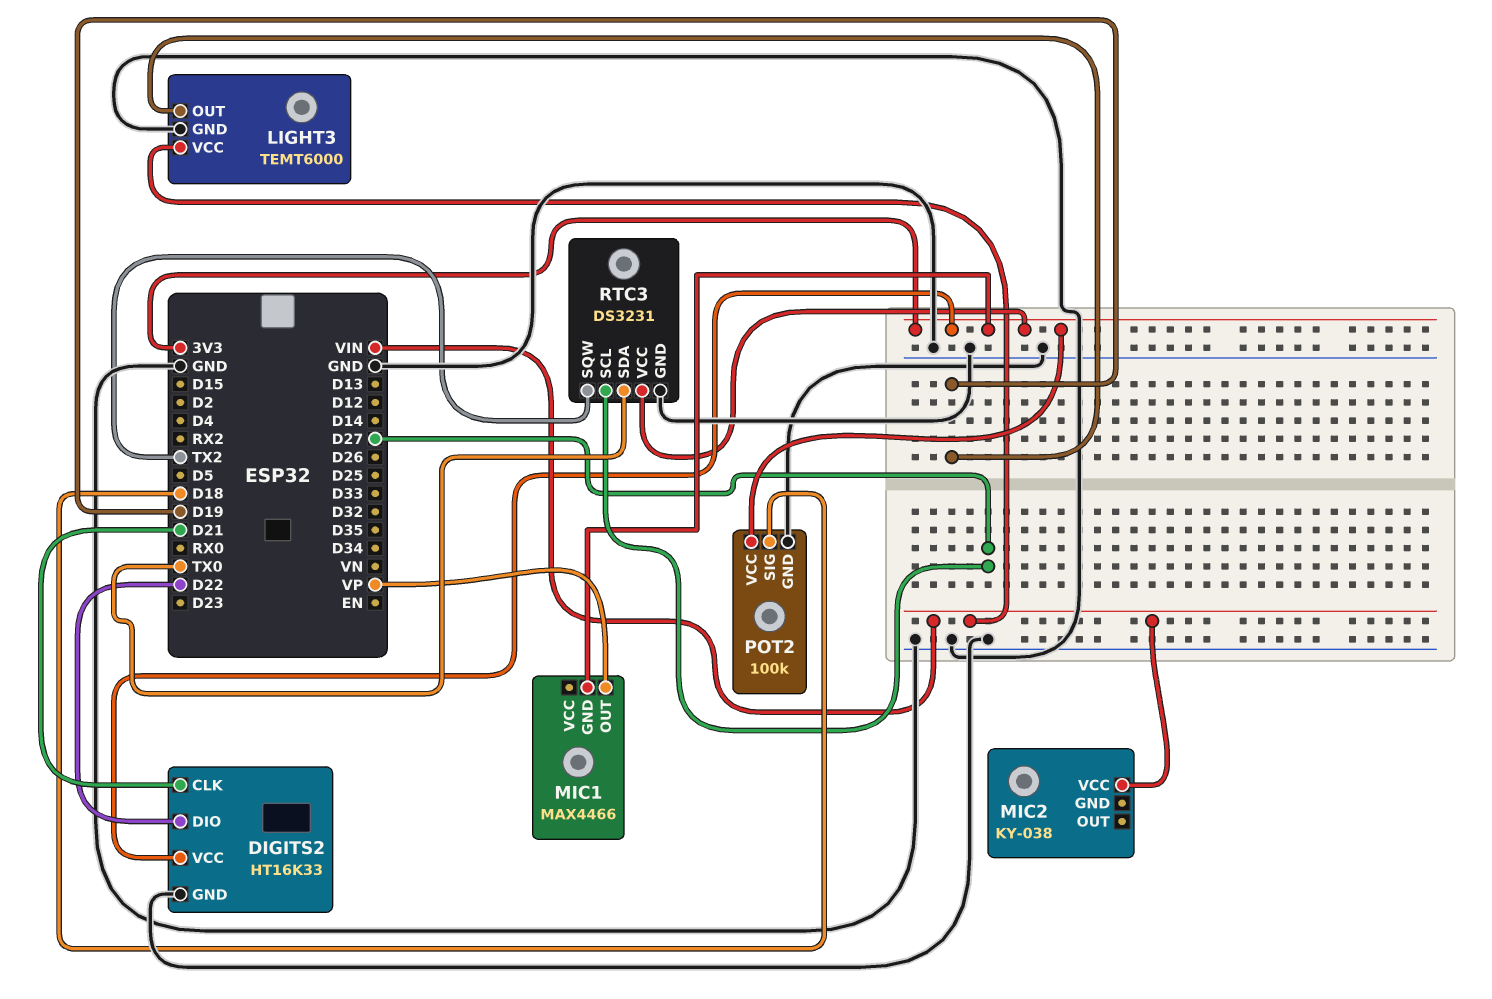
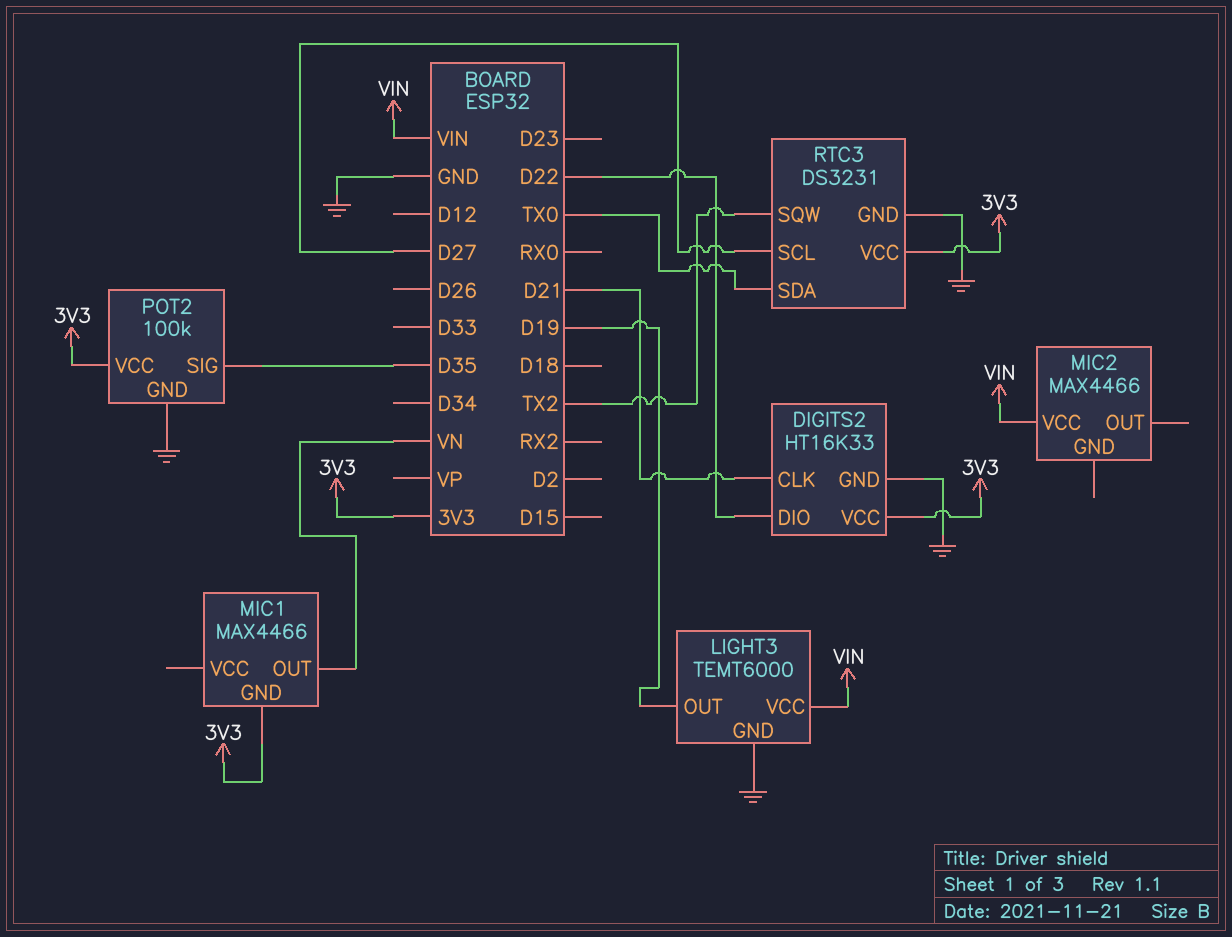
MIC1 pin OUT: VP -> VN
MIC2: KY-038 -> MAX4466
POT2 pin SIG: D18 -> D35

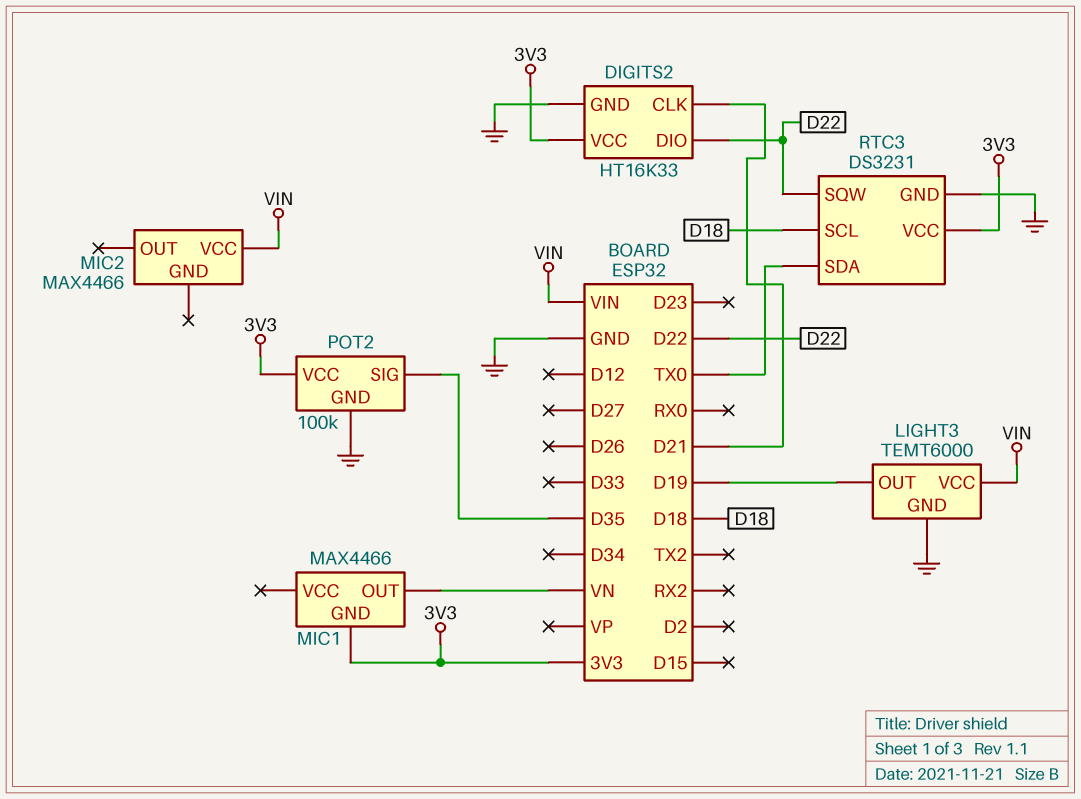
RTC3 pin SCL: D27 -> D18
RTC3 pin SQW: TX2 -> D22

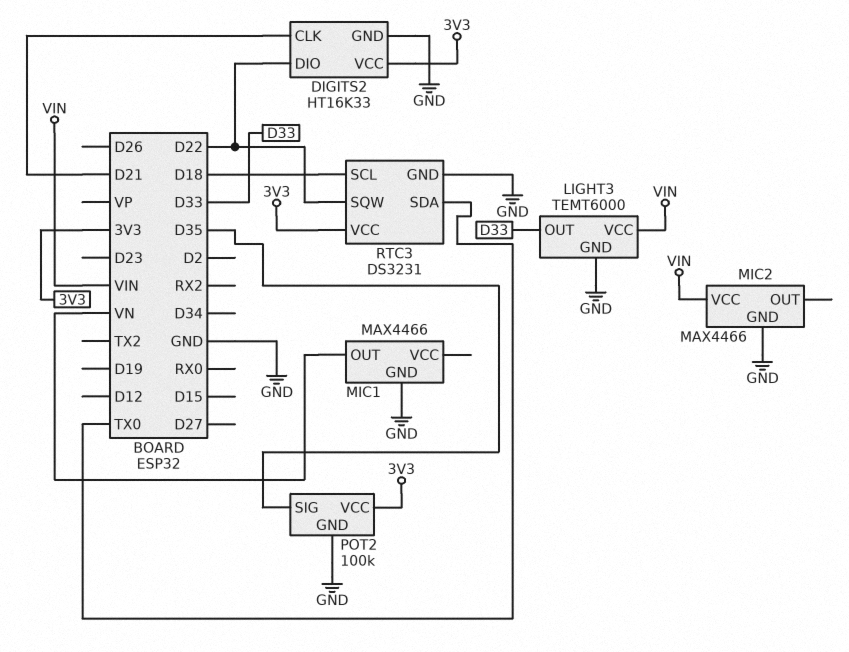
LIGHT3 pin OUT: D19 -> D33
MIC1 pin GND: 3V3 -> GND
MIC2 pin GND: none -> GND

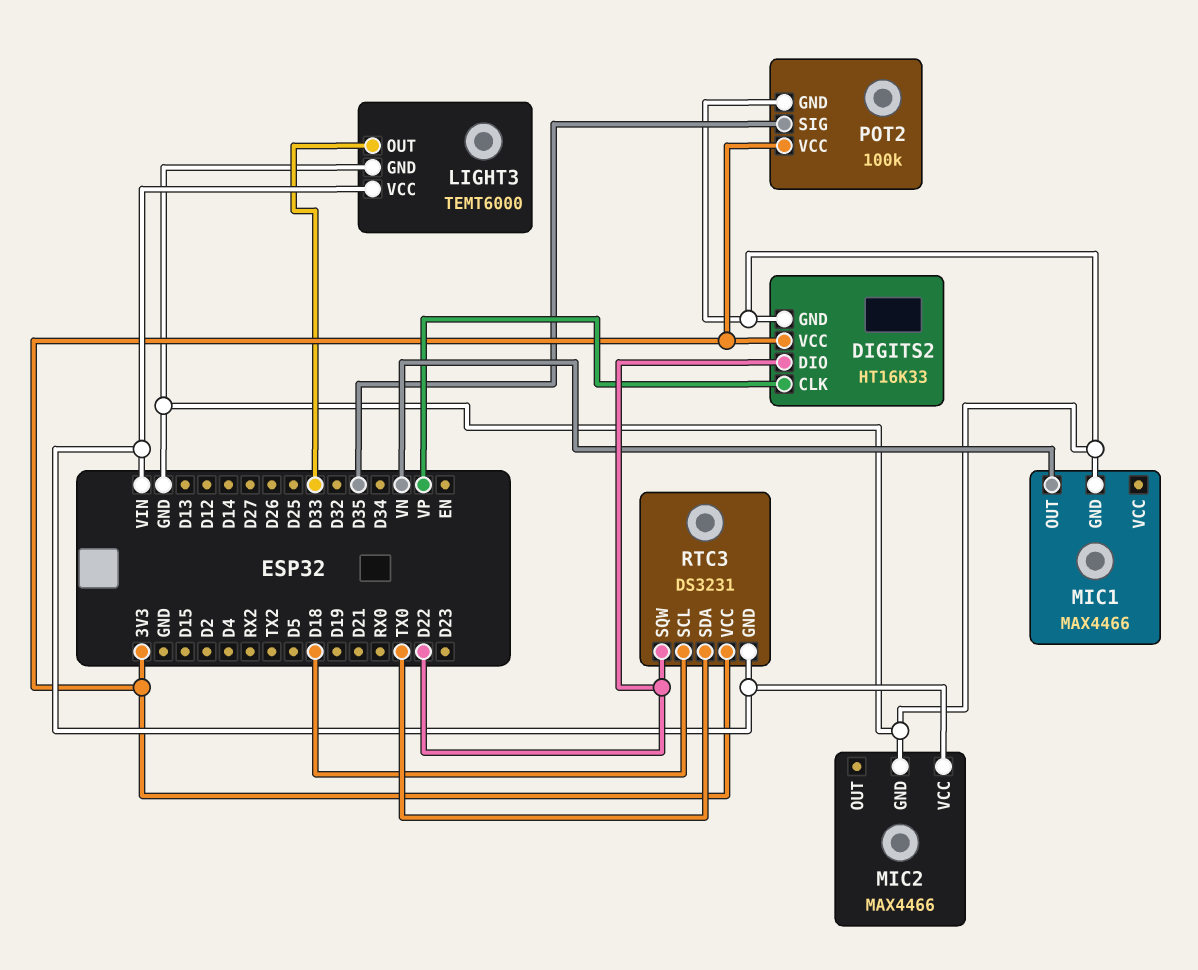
DIGITS2 pin CLK: D21 -> VP
RTC3 pin GND: GND -> VIN

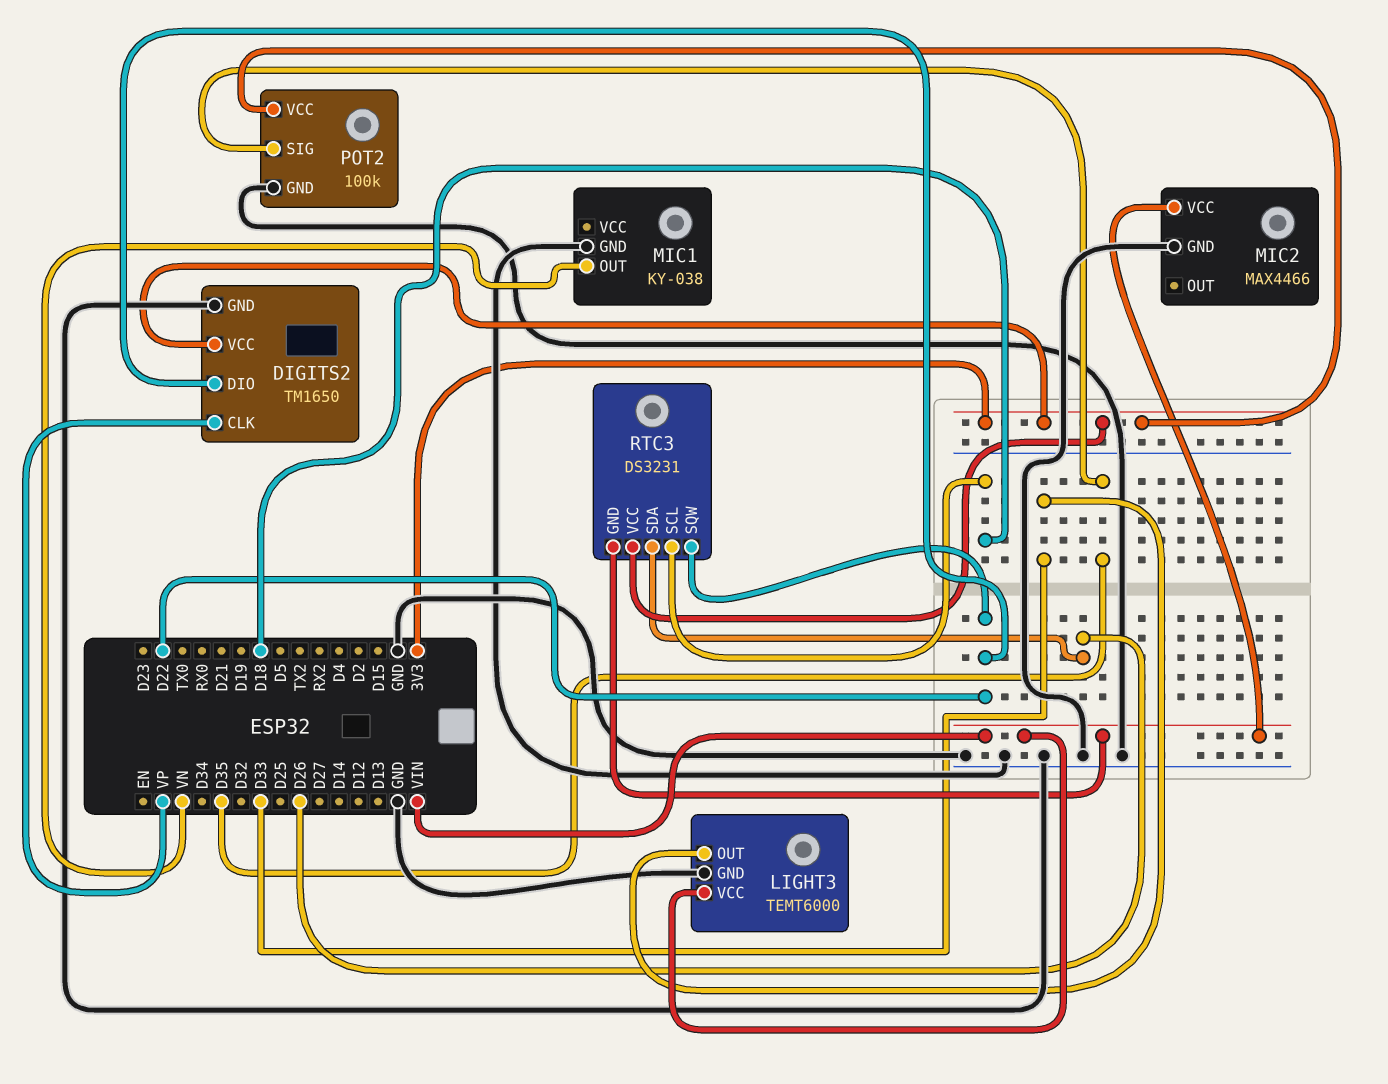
DIGITS2: HT16K33 -> TM1650
MIC1: MAX4466 -> KY-038
RTC3 pin SDA: TX0 -> D26

